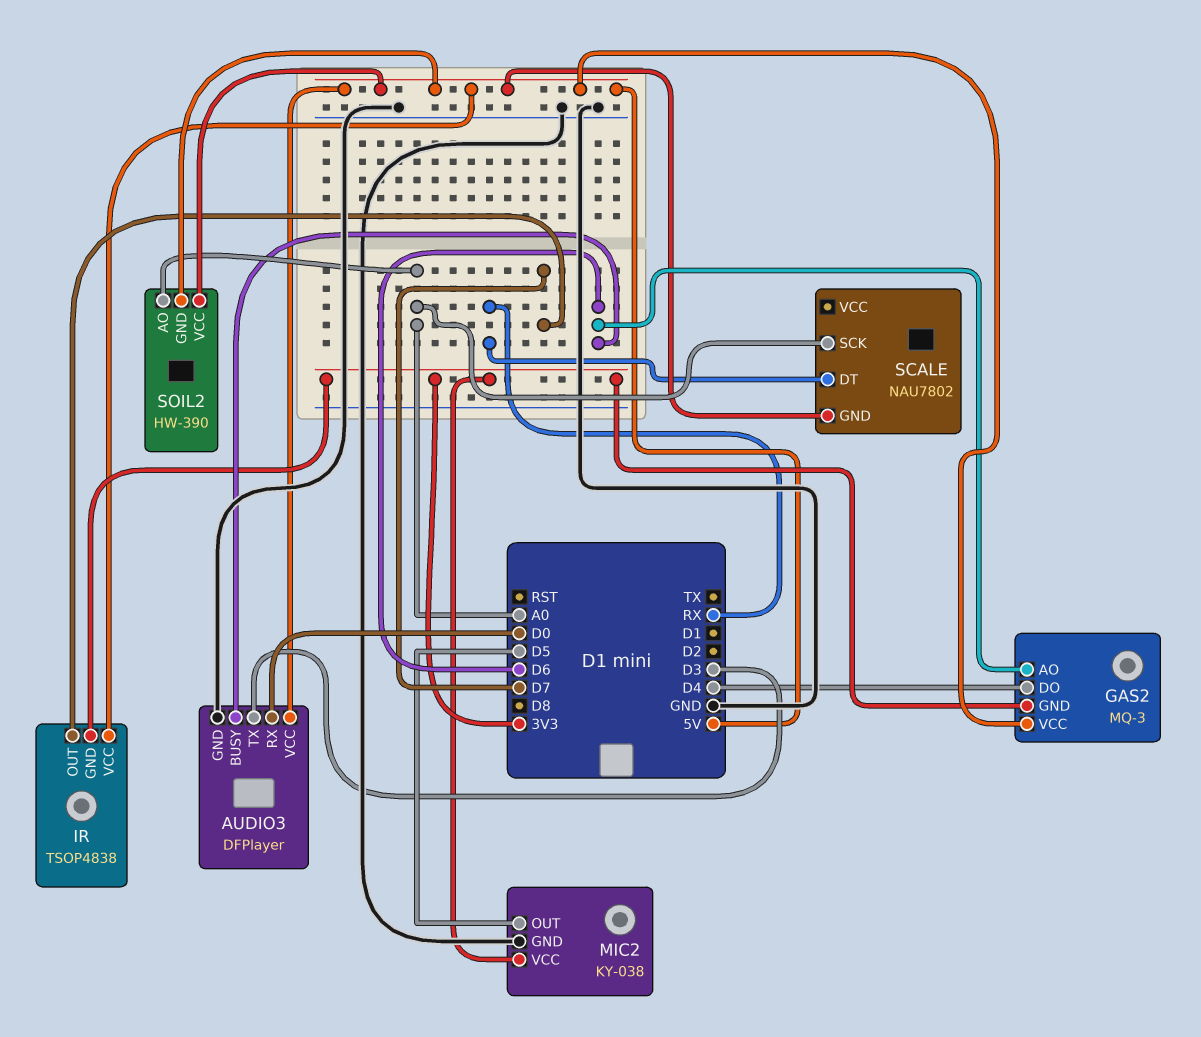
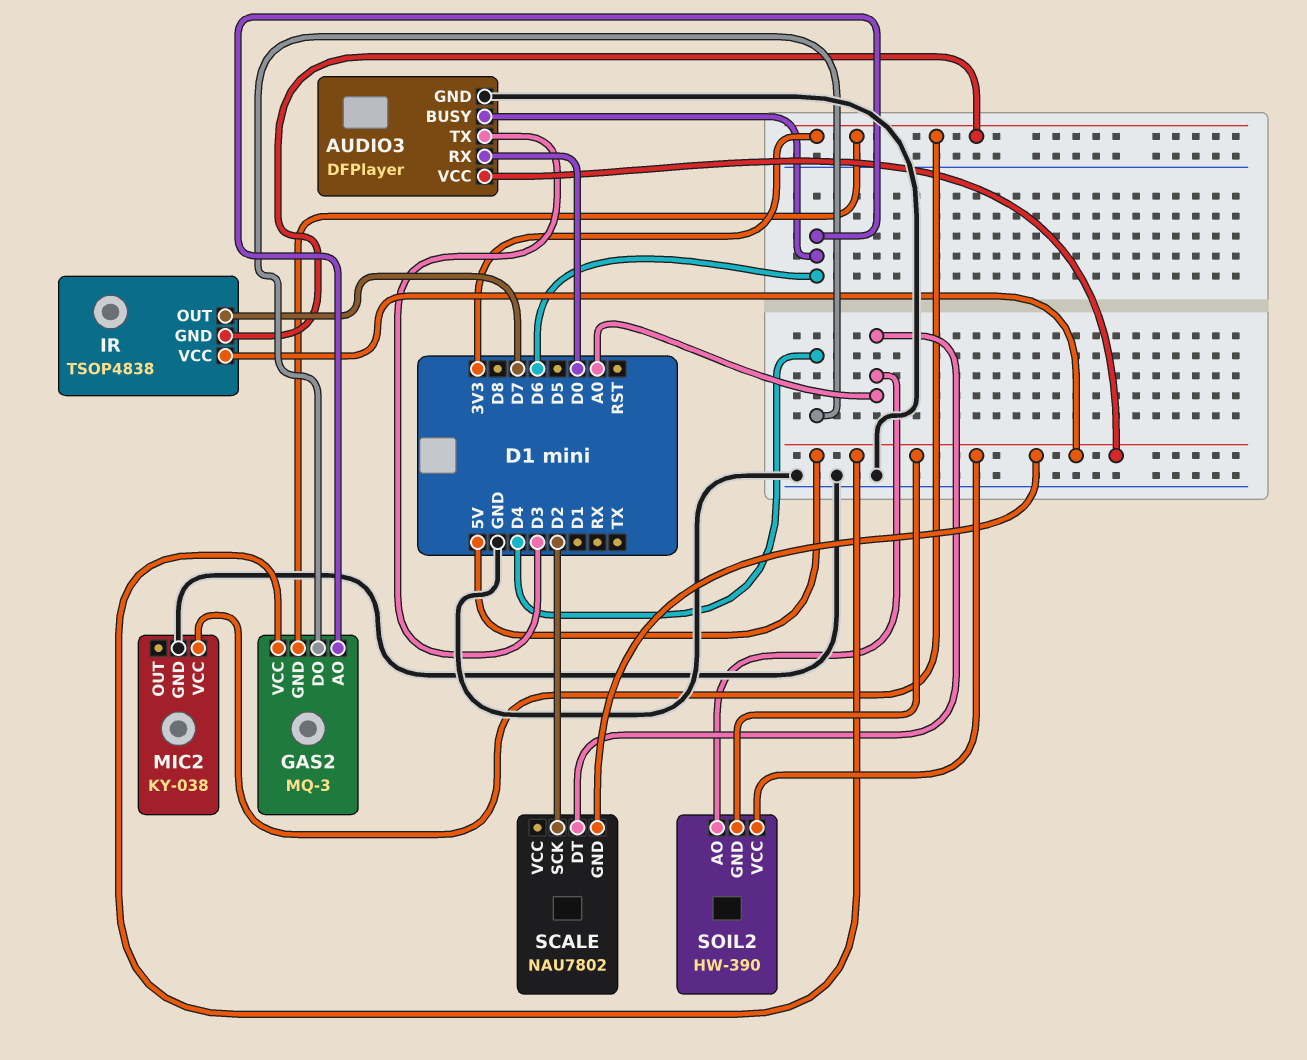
MIC2 pin OUT: D5 -> none
SCALE pin DT: RX -> A0
SCALE pin SCK: A0 -> D2

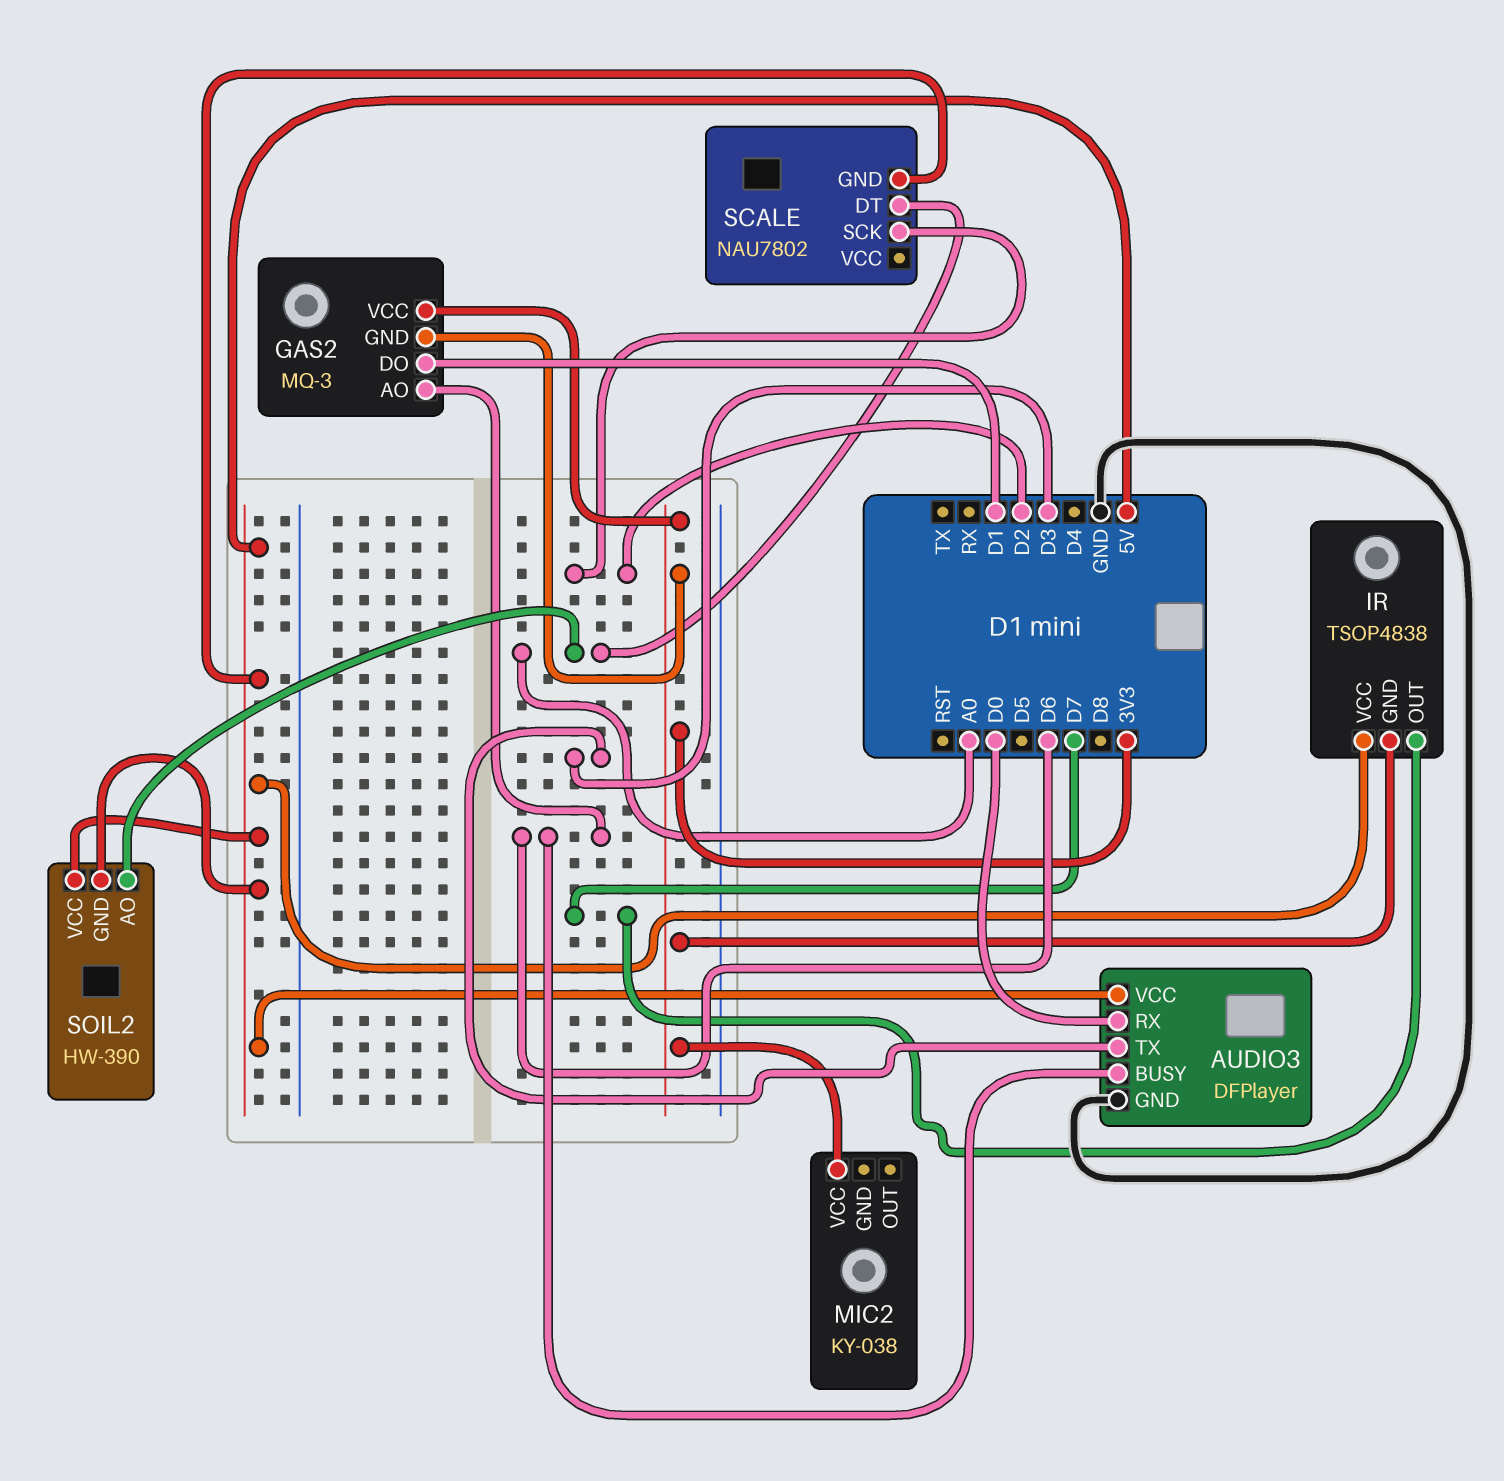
GAS2 pin DO: D4 -> D1
GAS2 pin VCC: 5V -> 3V3
MIC2 pin GND: GND -> none

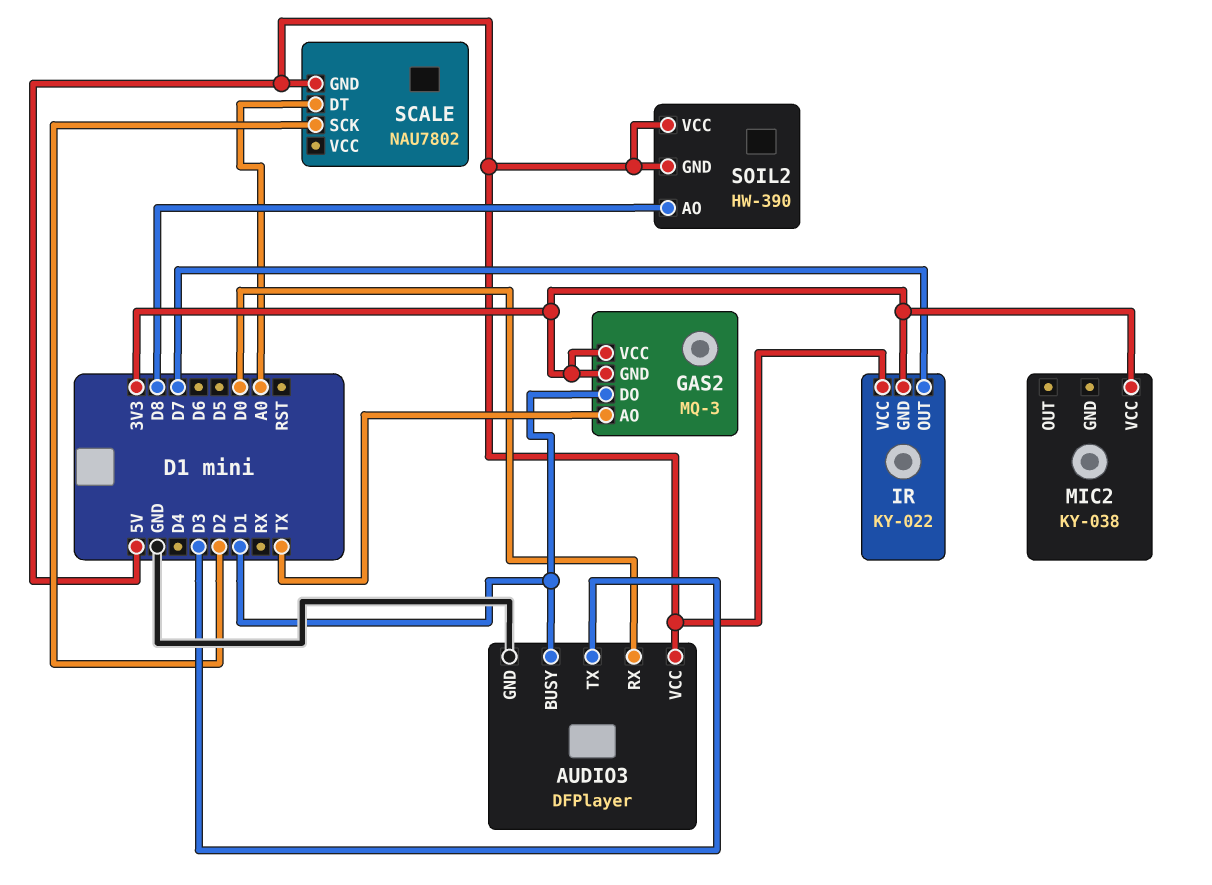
AUDIO3 pin BUSY: D6 -> D1
GAS2 pin AO: D6 -> TX
IR: TSOP4838 -> KY-022
SOIL2 pin AO: A0 -> D8

